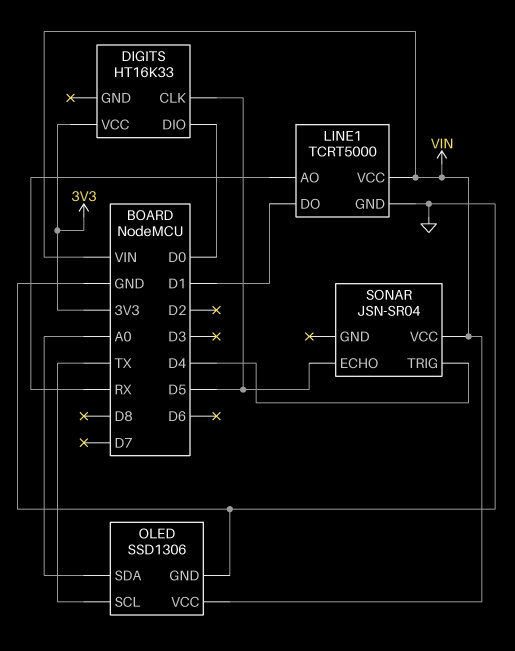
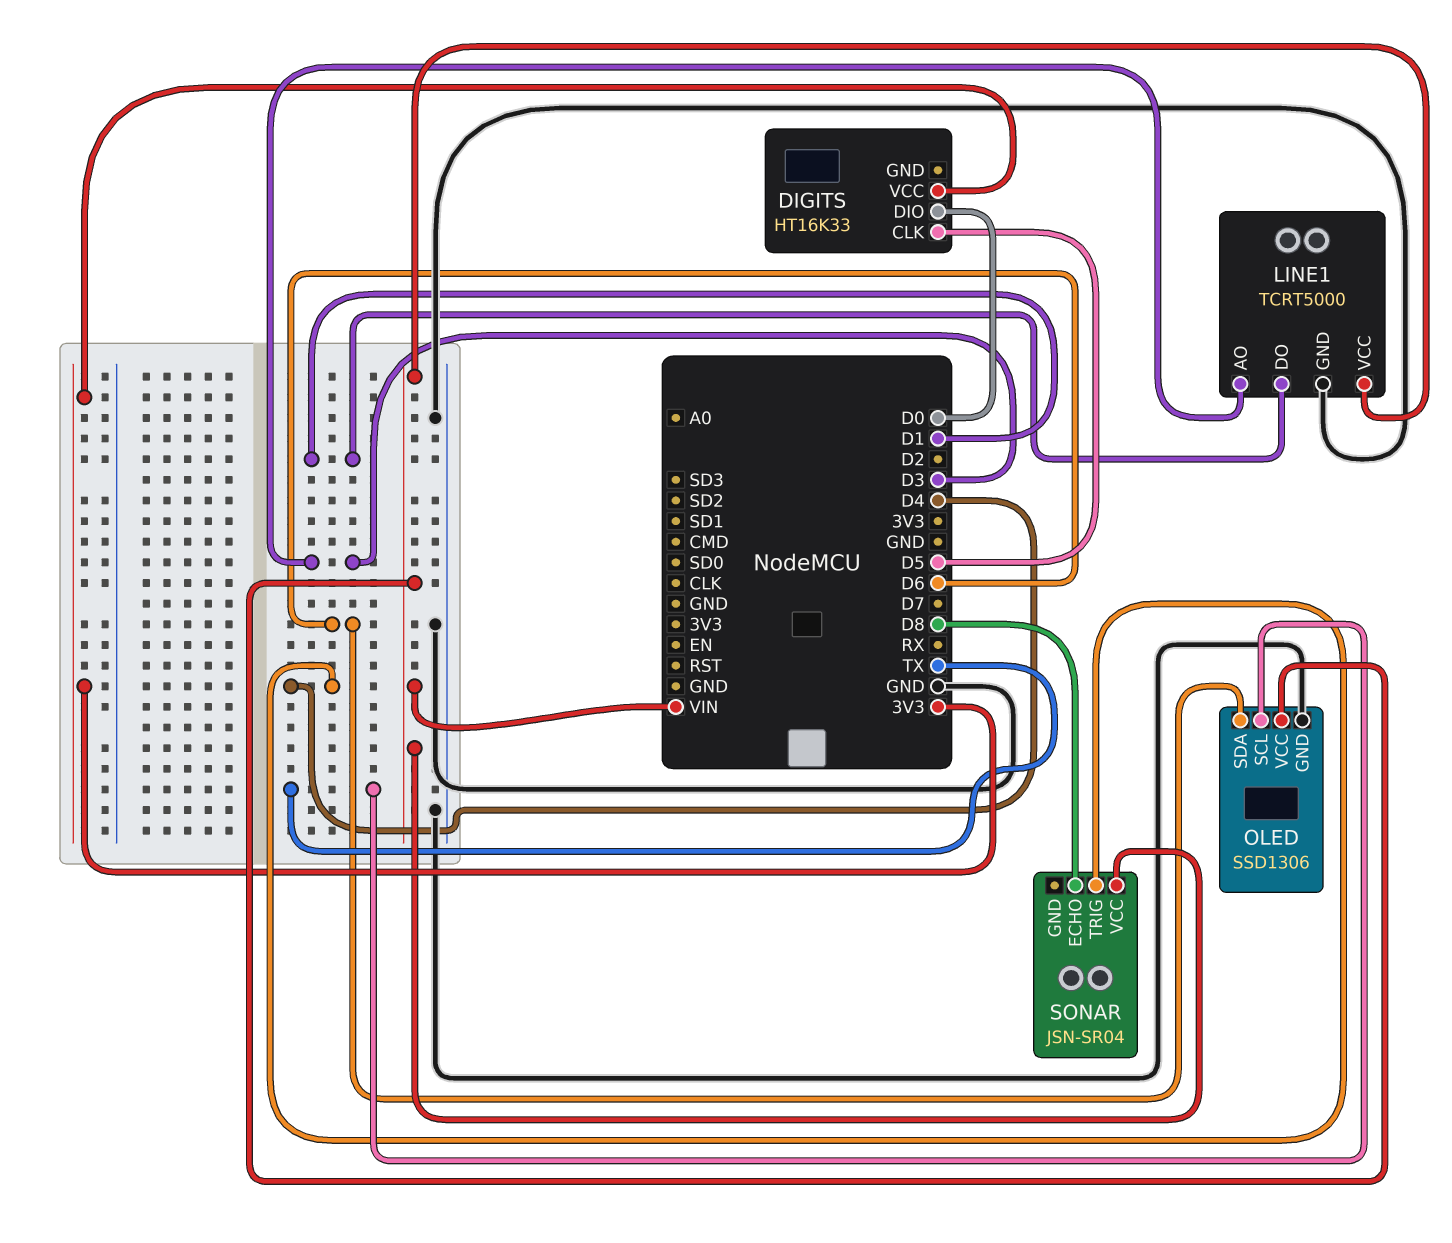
LINE1 pin AO: RX -> D3
OLED pin SDA: A0 -> D6
SONAR pin ECHO: D5 -> D8

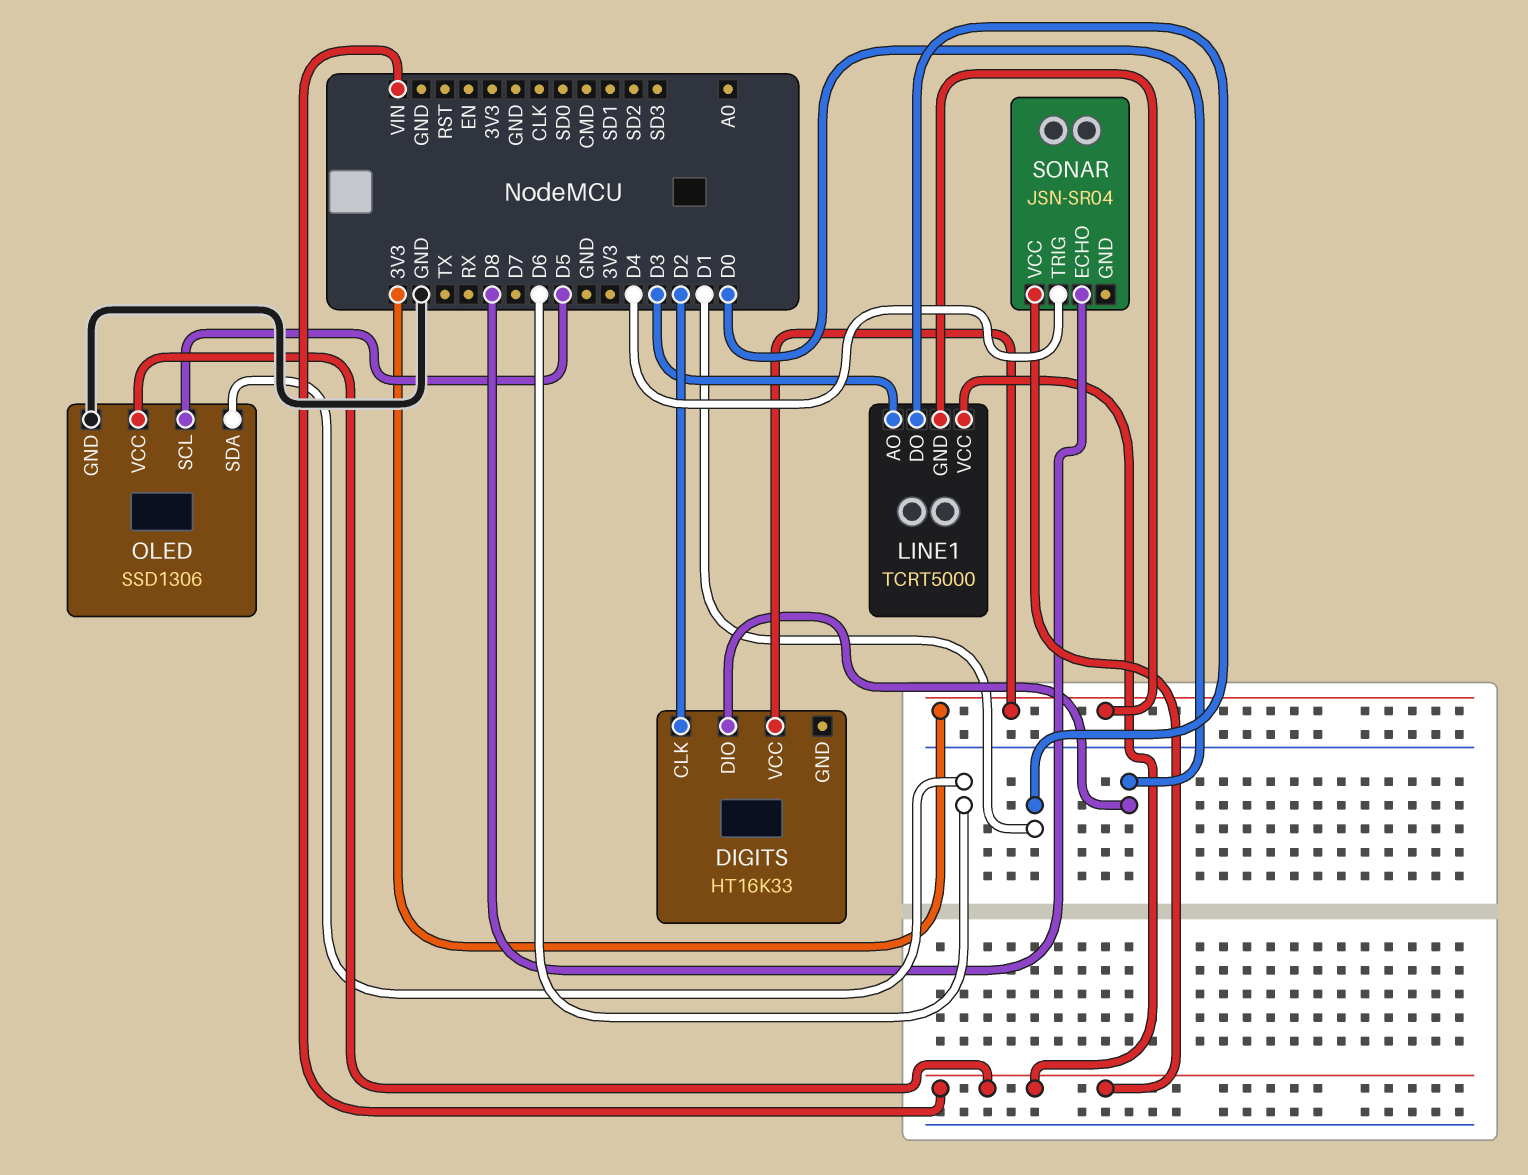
DIGITS pin CLK: D5 -> D2
LINE1 pin GND: GND -> 3V3
OLED pin SCL: TX -> D5

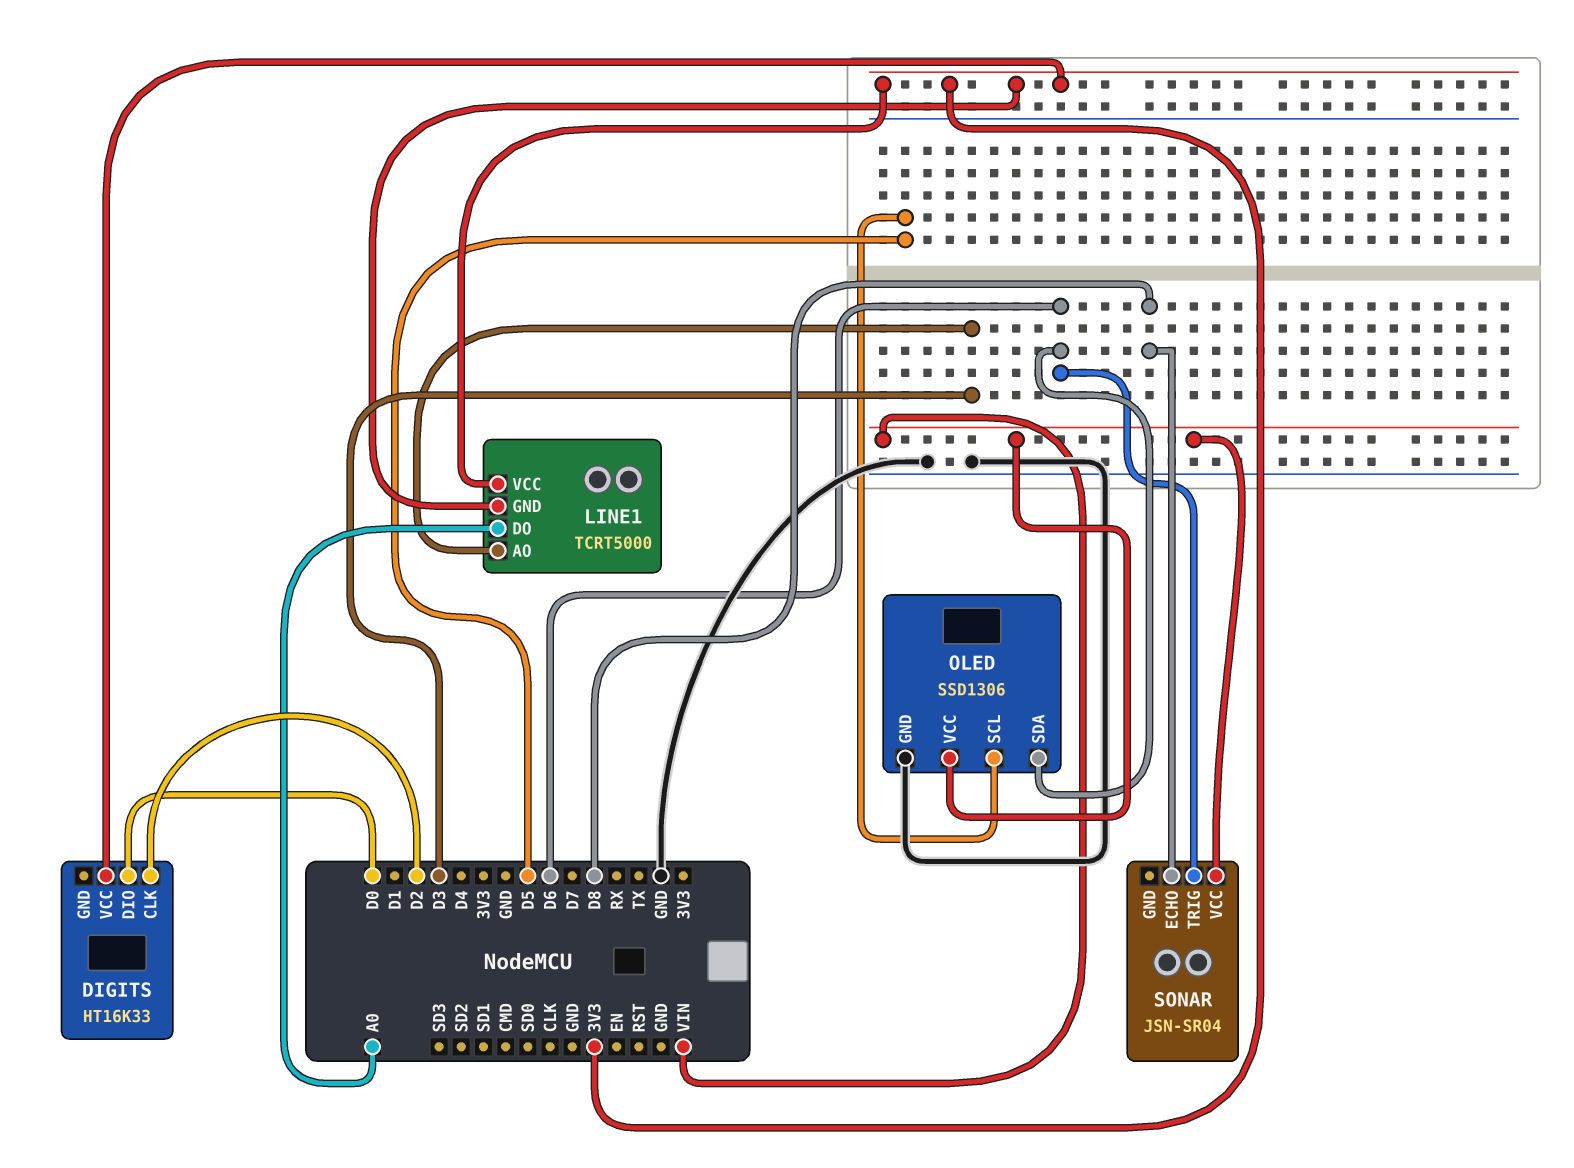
LINE1 pin DO: D1 -> A0
LINE1 pin VCC: VIN -> 3V3
SONAR pin TRIG: D4 -> D6

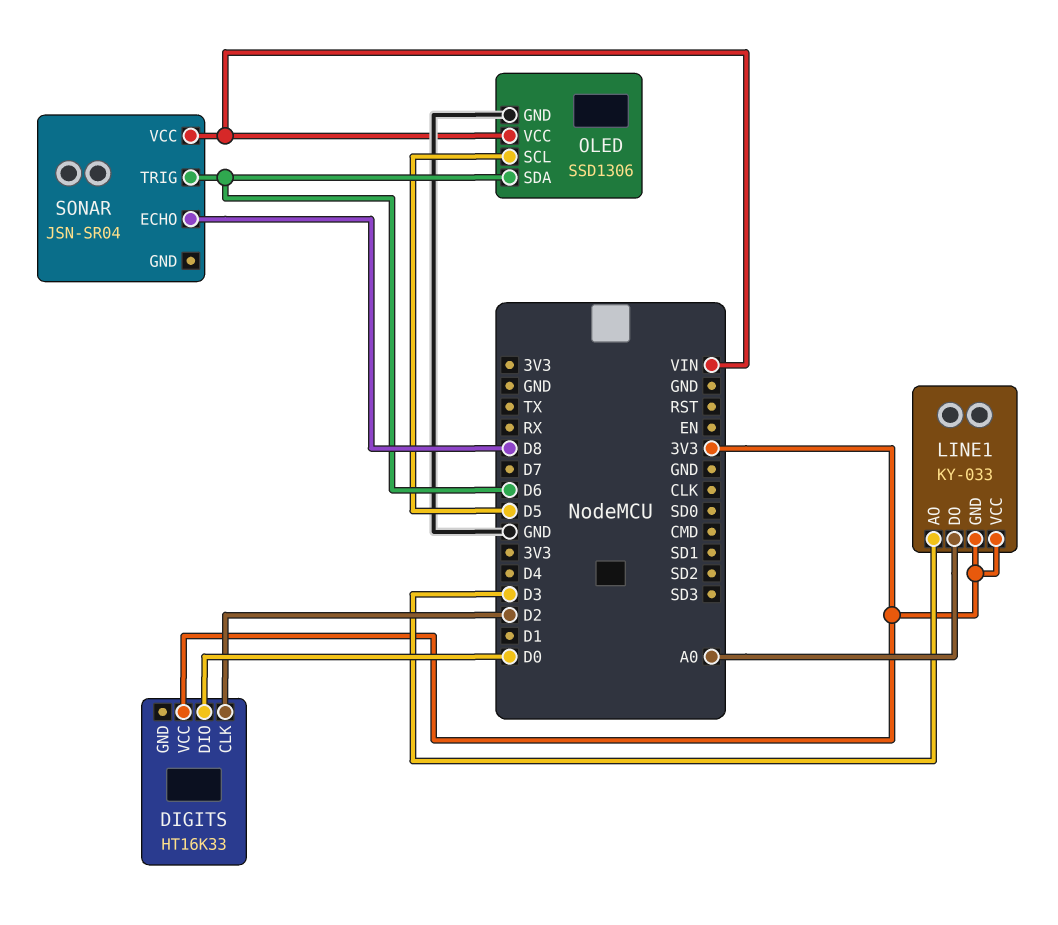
LINE1: TCRT5000 -> KY-033

